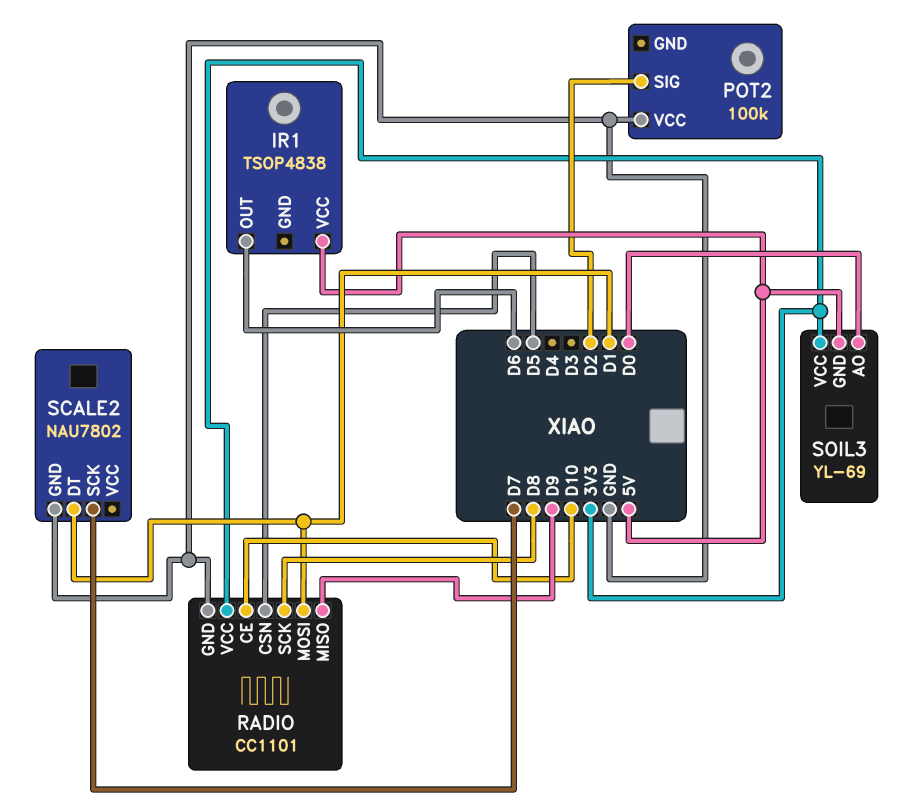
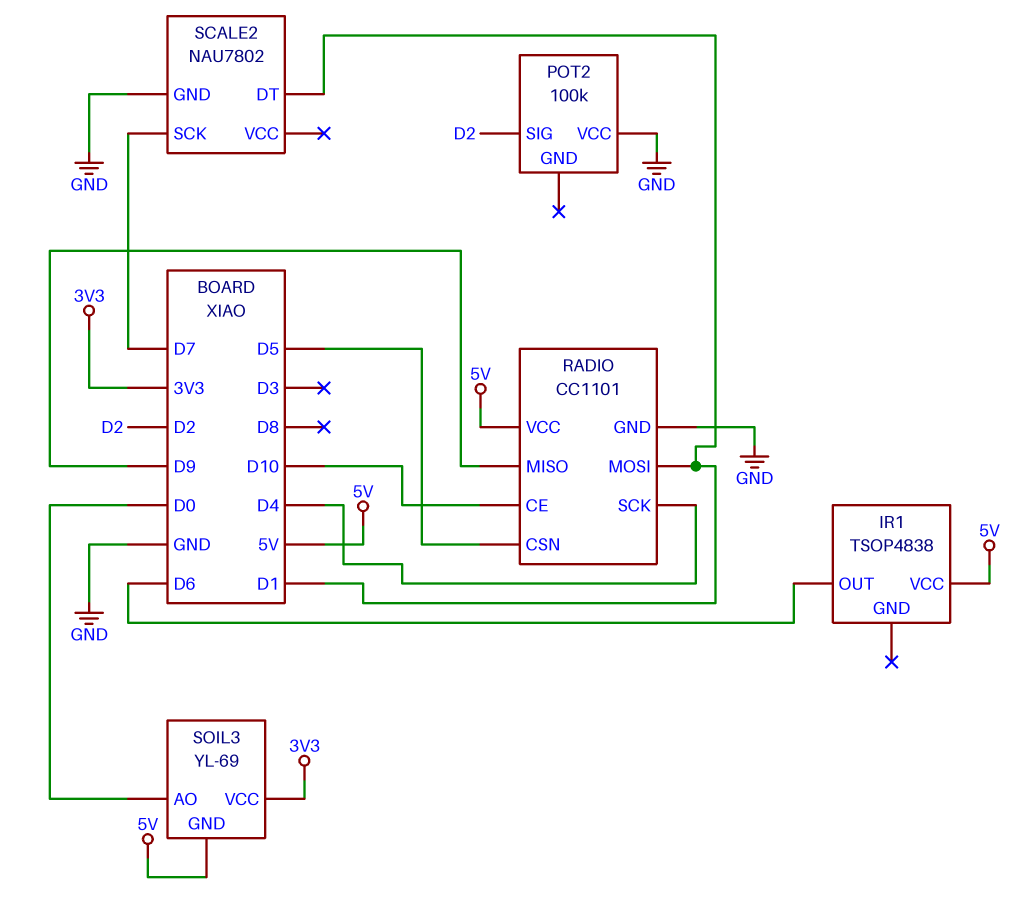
RADIO pin SCK: D8 -> D4
RADIO pin VCC: 3V3 -> 5V

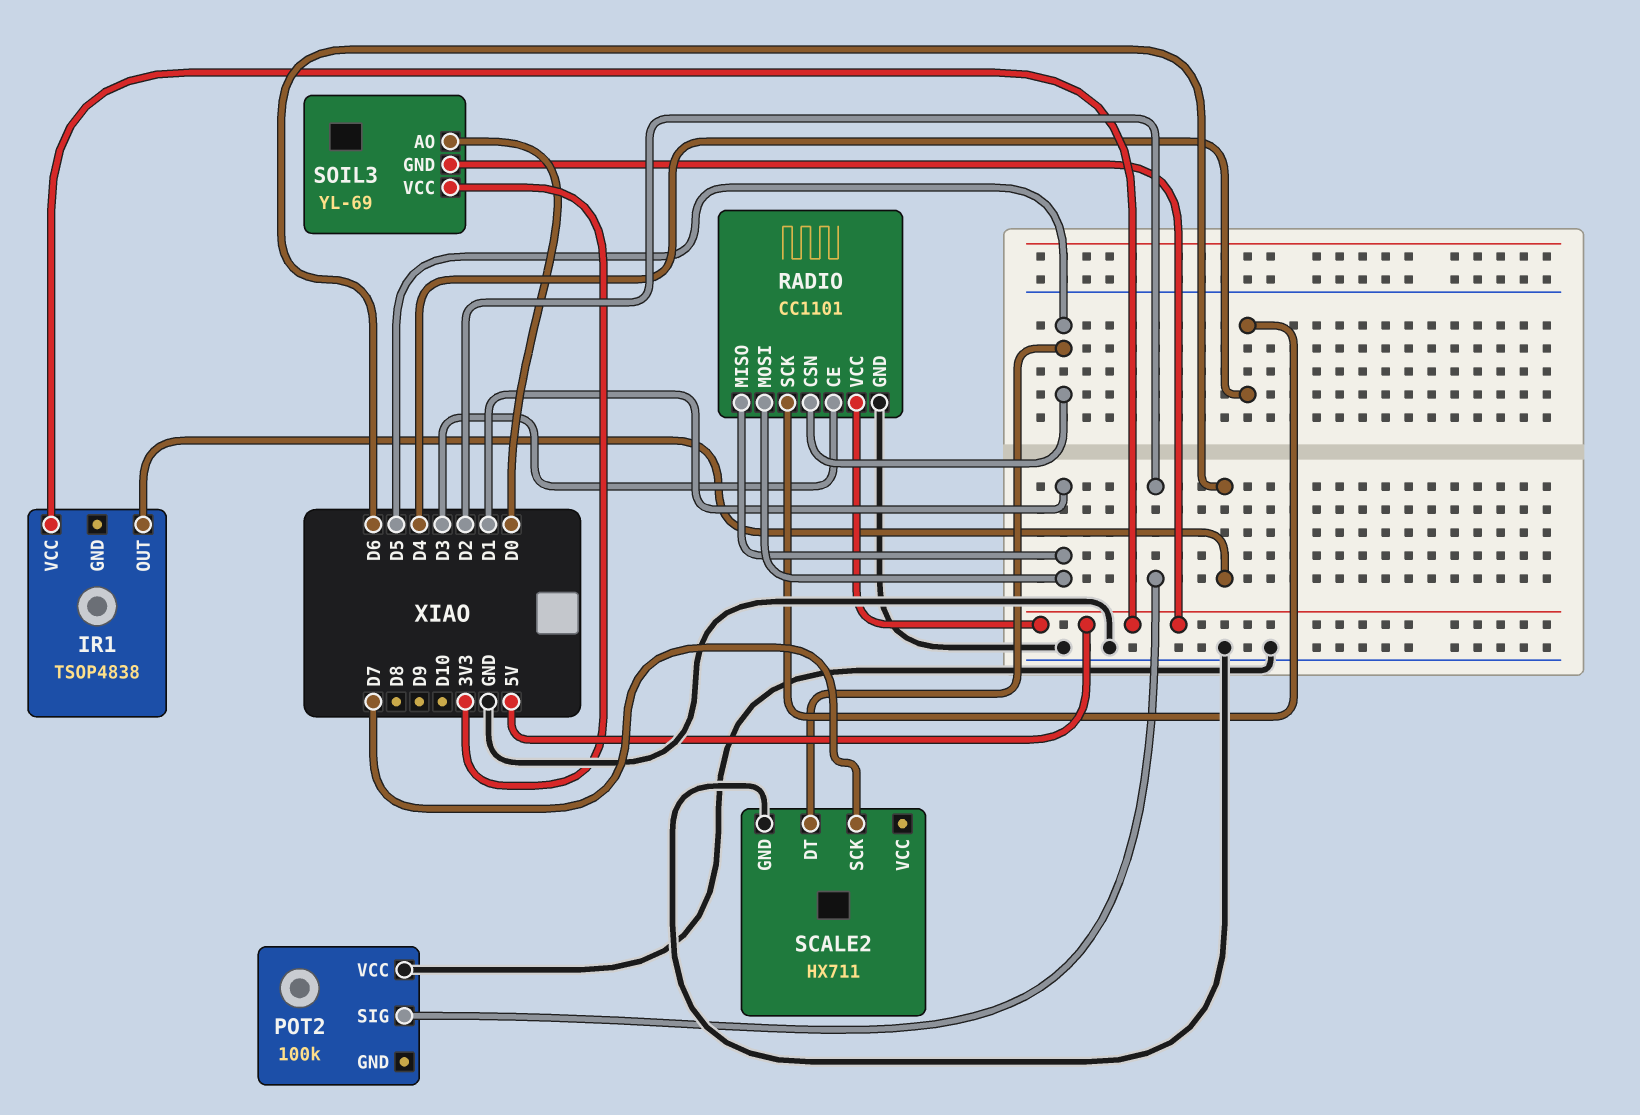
RADIO pin CE: D10 -> D3
RADIO pin MISO: D9 -> D1
SCALE2: NAU7802 -> HX711
SCALE2 pin DT: D1 -> D5

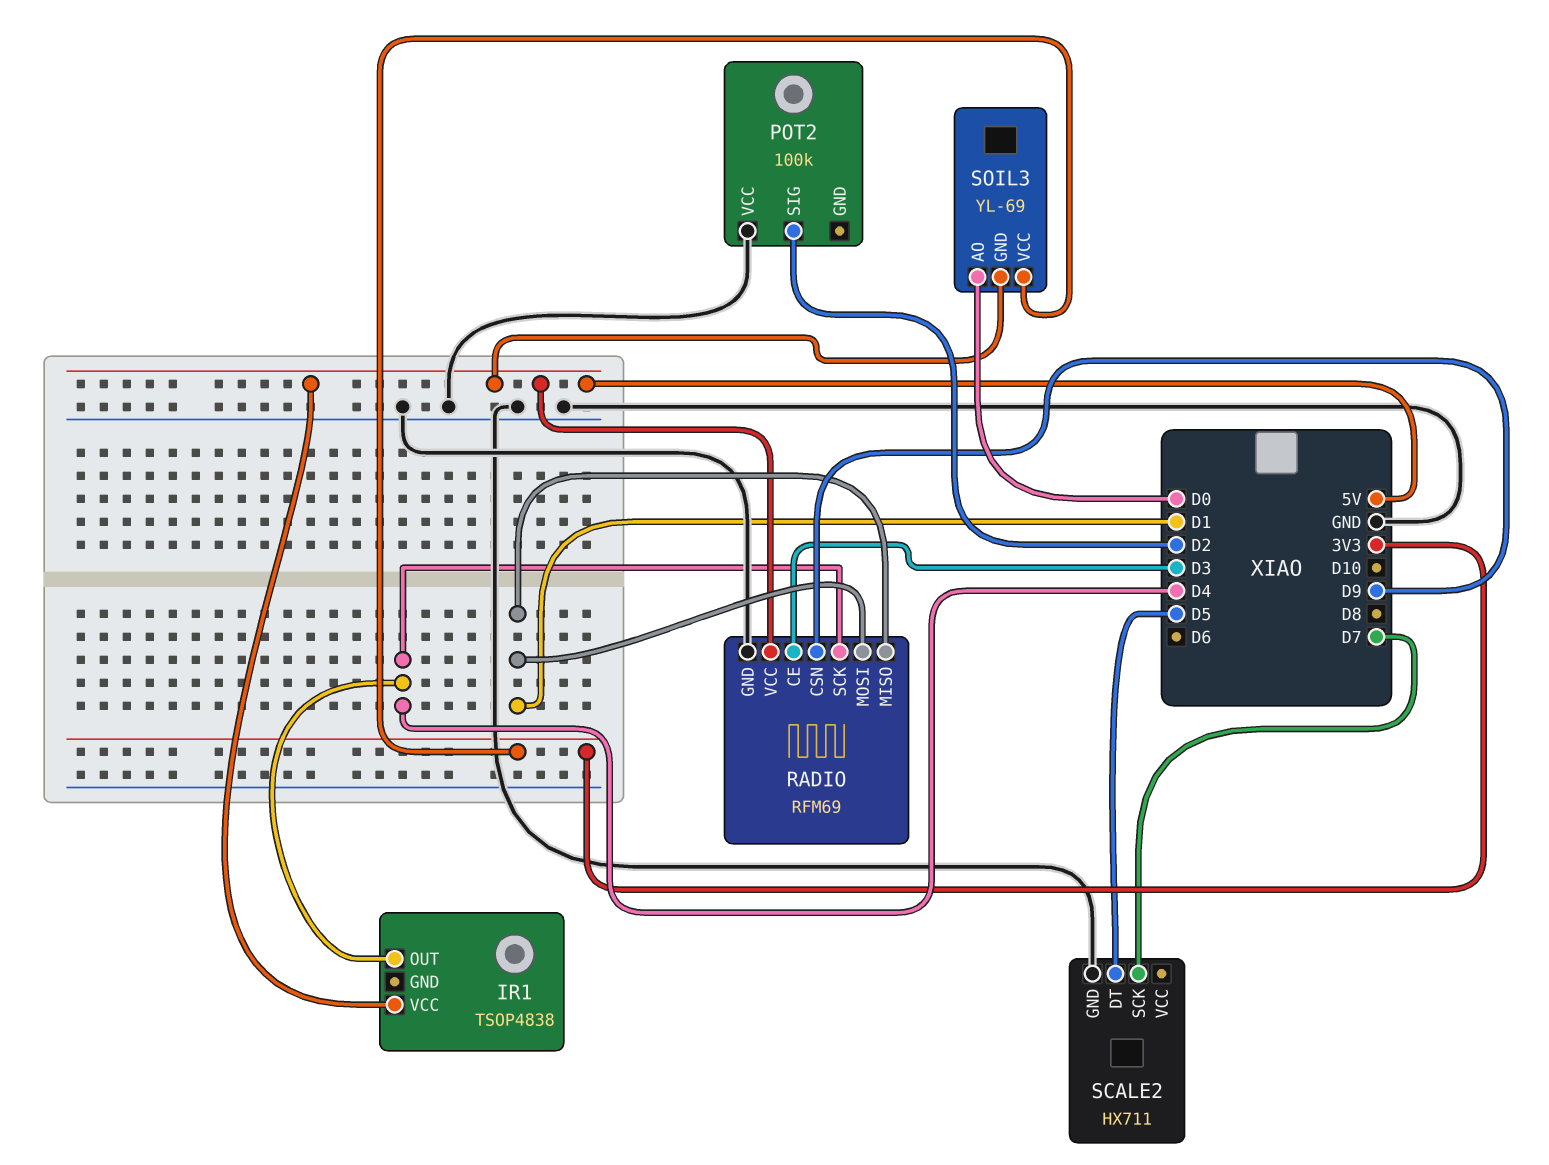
IR1 pin OUT: D6 -> D4
RADIO: CC1101 -> RFM69
RADIO pin CSN: D5 -> D9

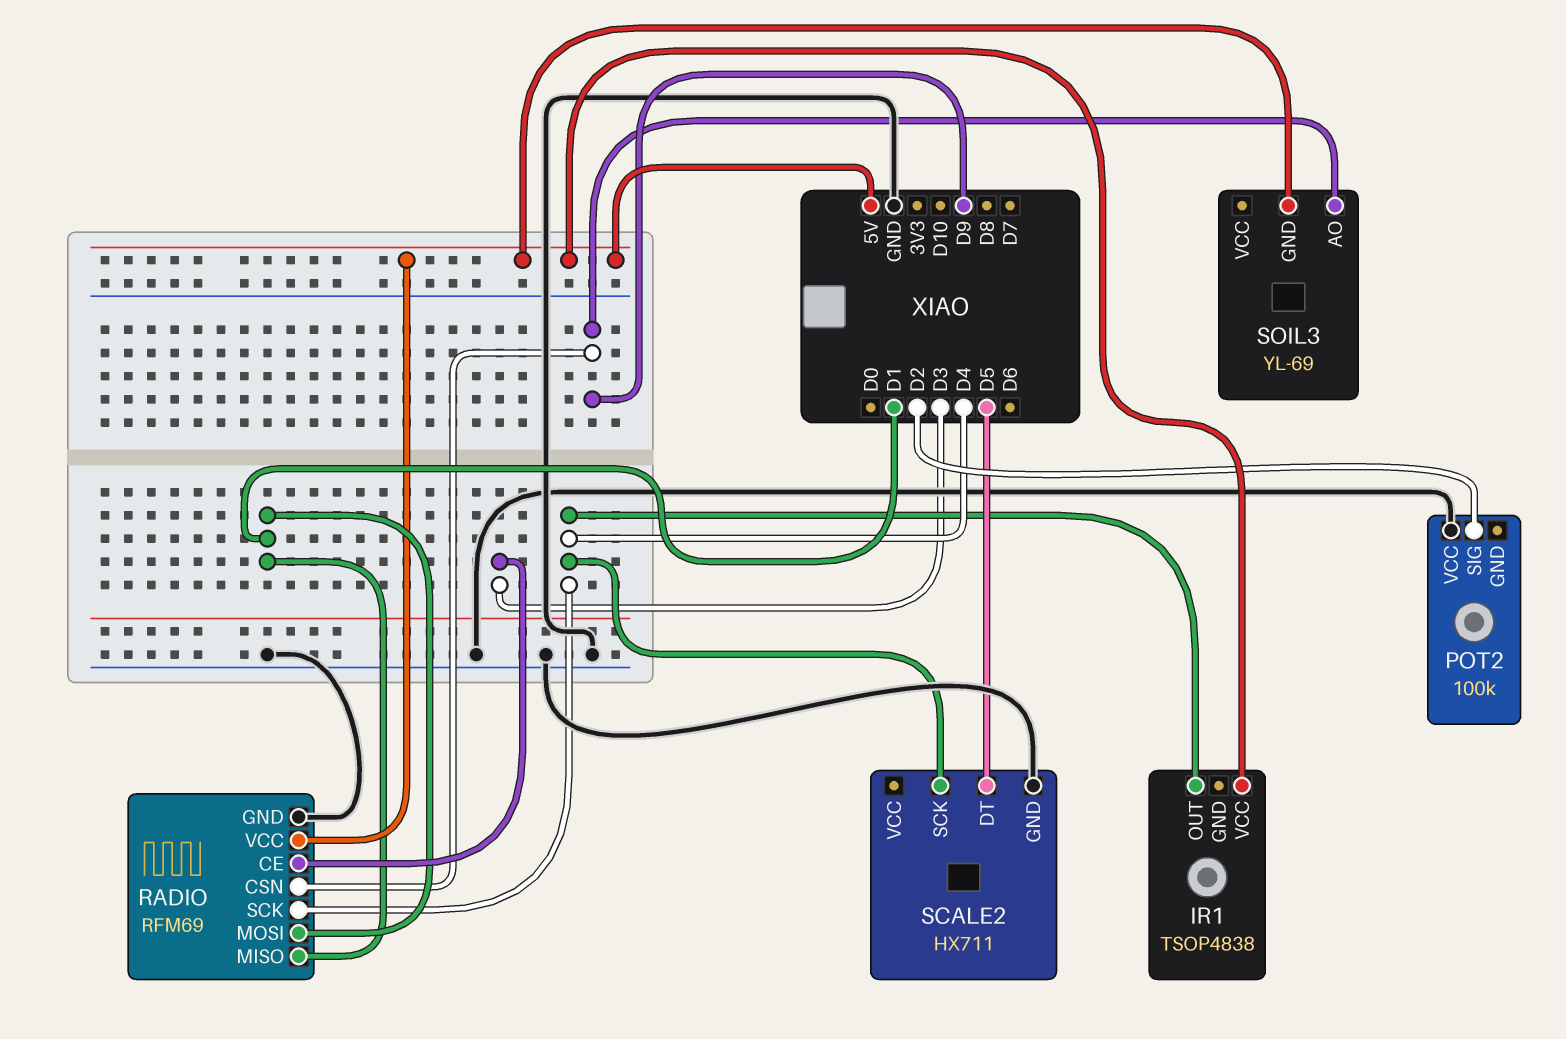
SCALE2 pin SCK: D7 -> D4
SOIL3 pin AO: D0 -> D9
SOIL3 pin VCC: 3V3 -> none

